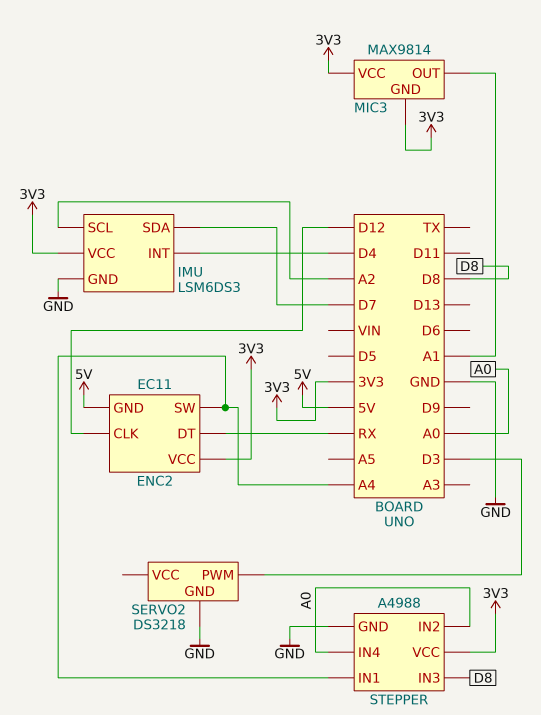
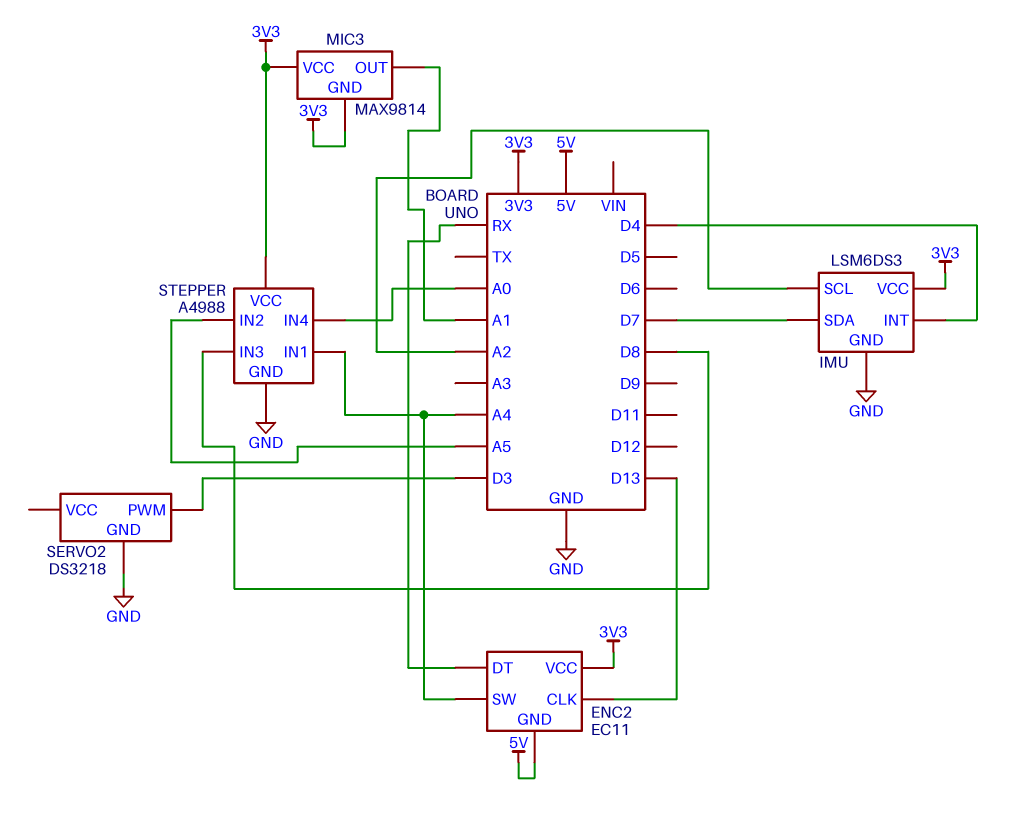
ENC2 pin CLK: D12 -> D13
STEPPER pin IN2: A0 -> A5

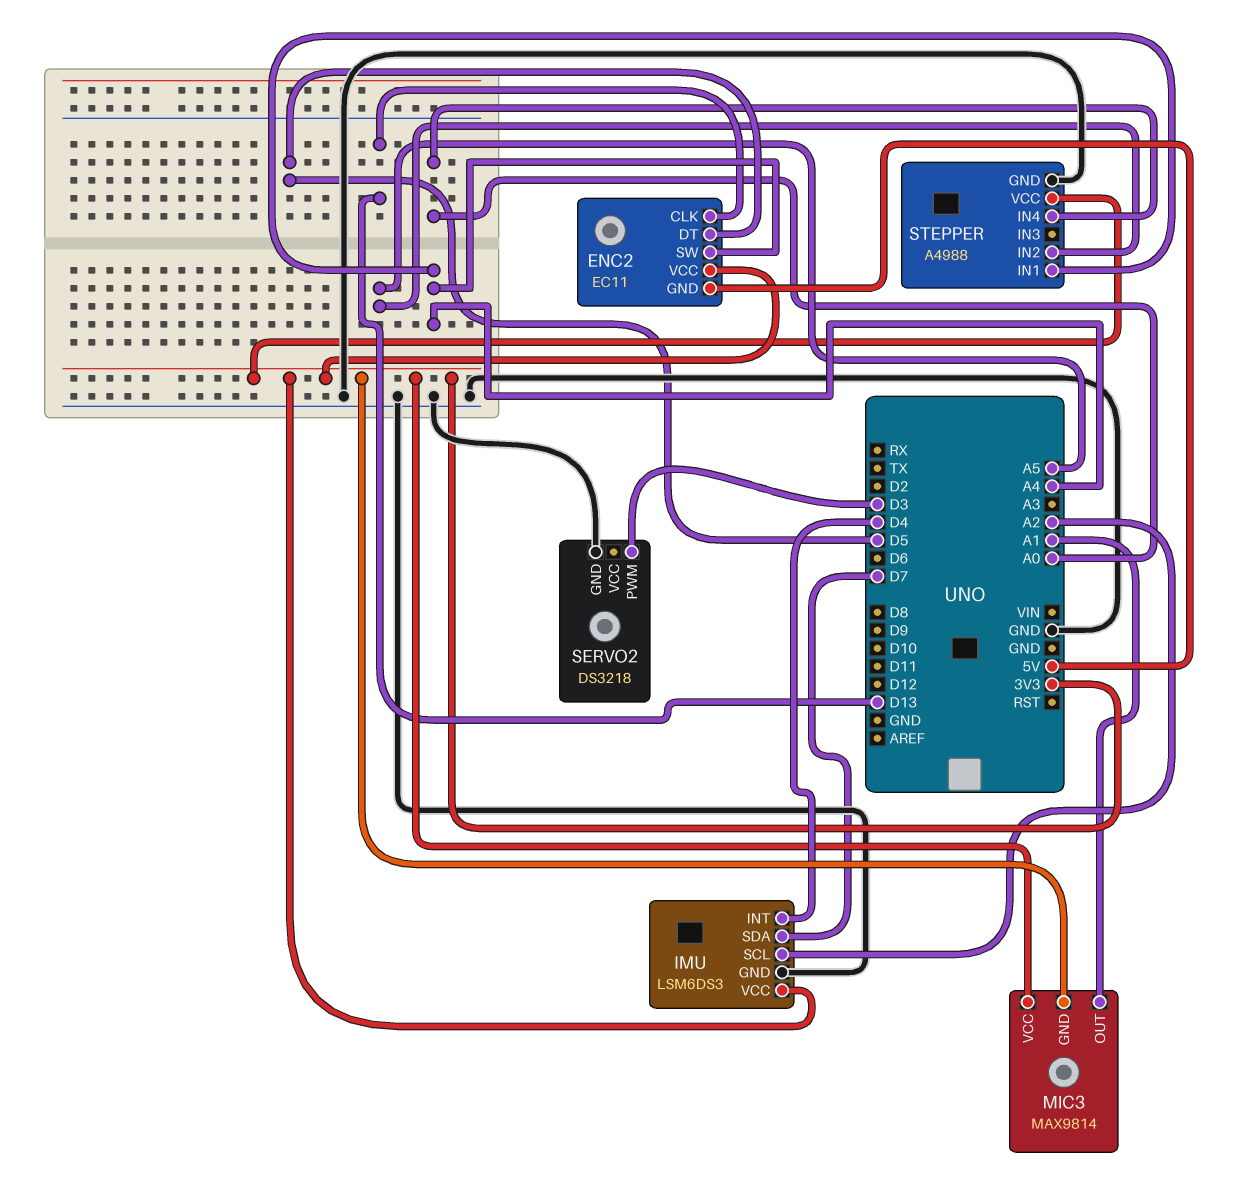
ENC2 pin DT: RX -> D5
STEPPER pin IN3: D8 -> none

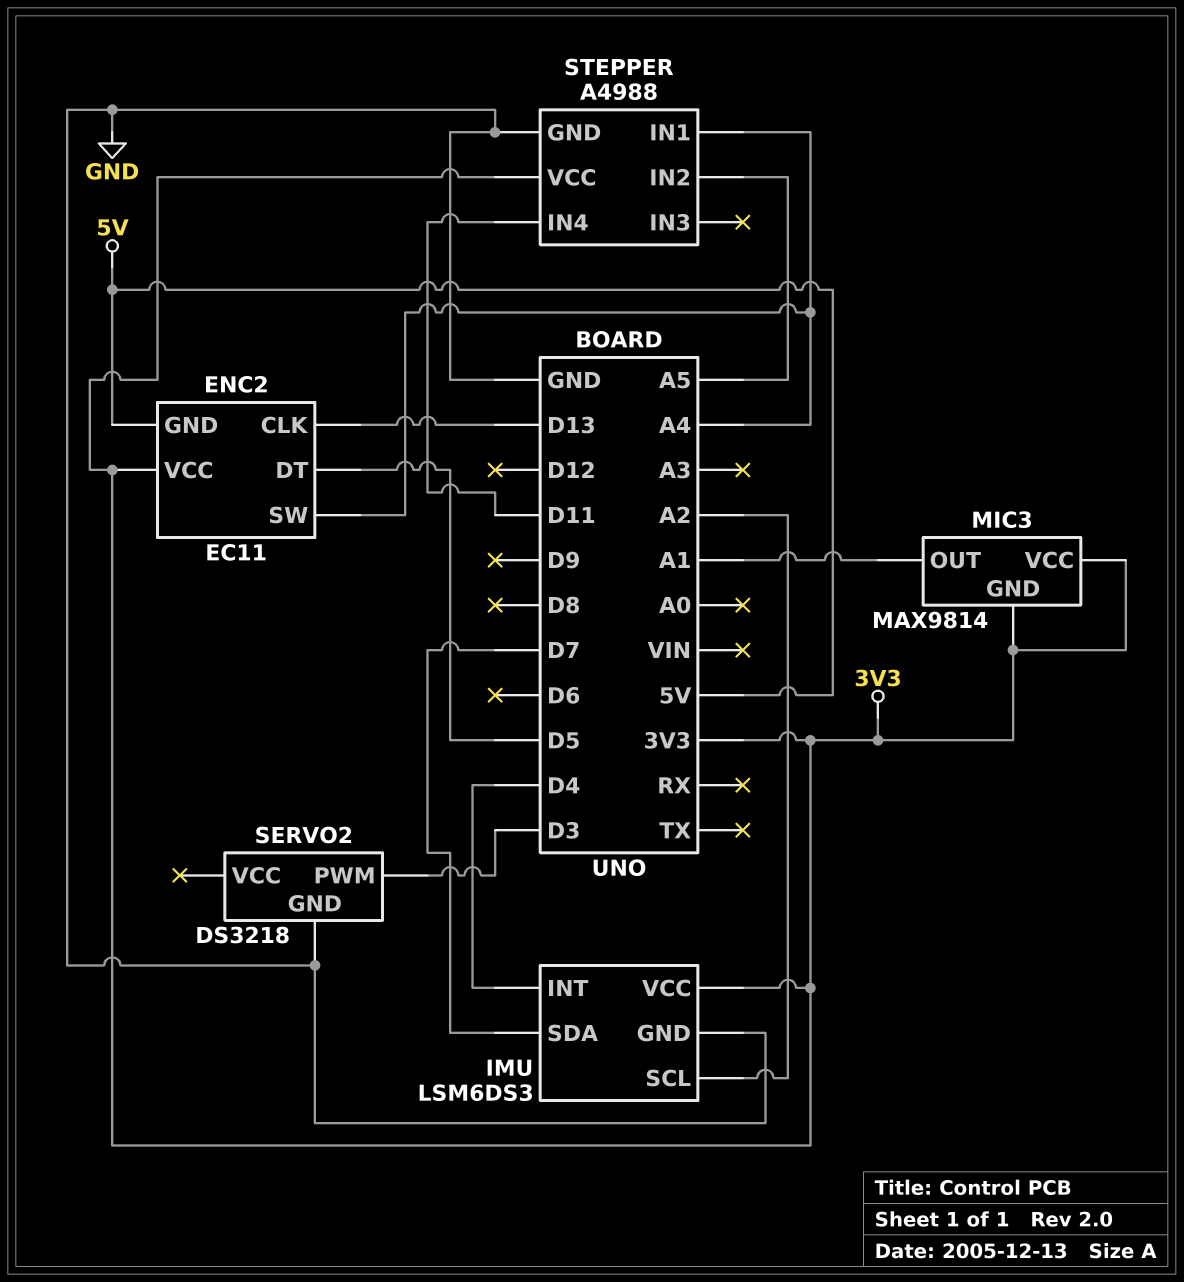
STEPPER pin IN4: A0 -> D11

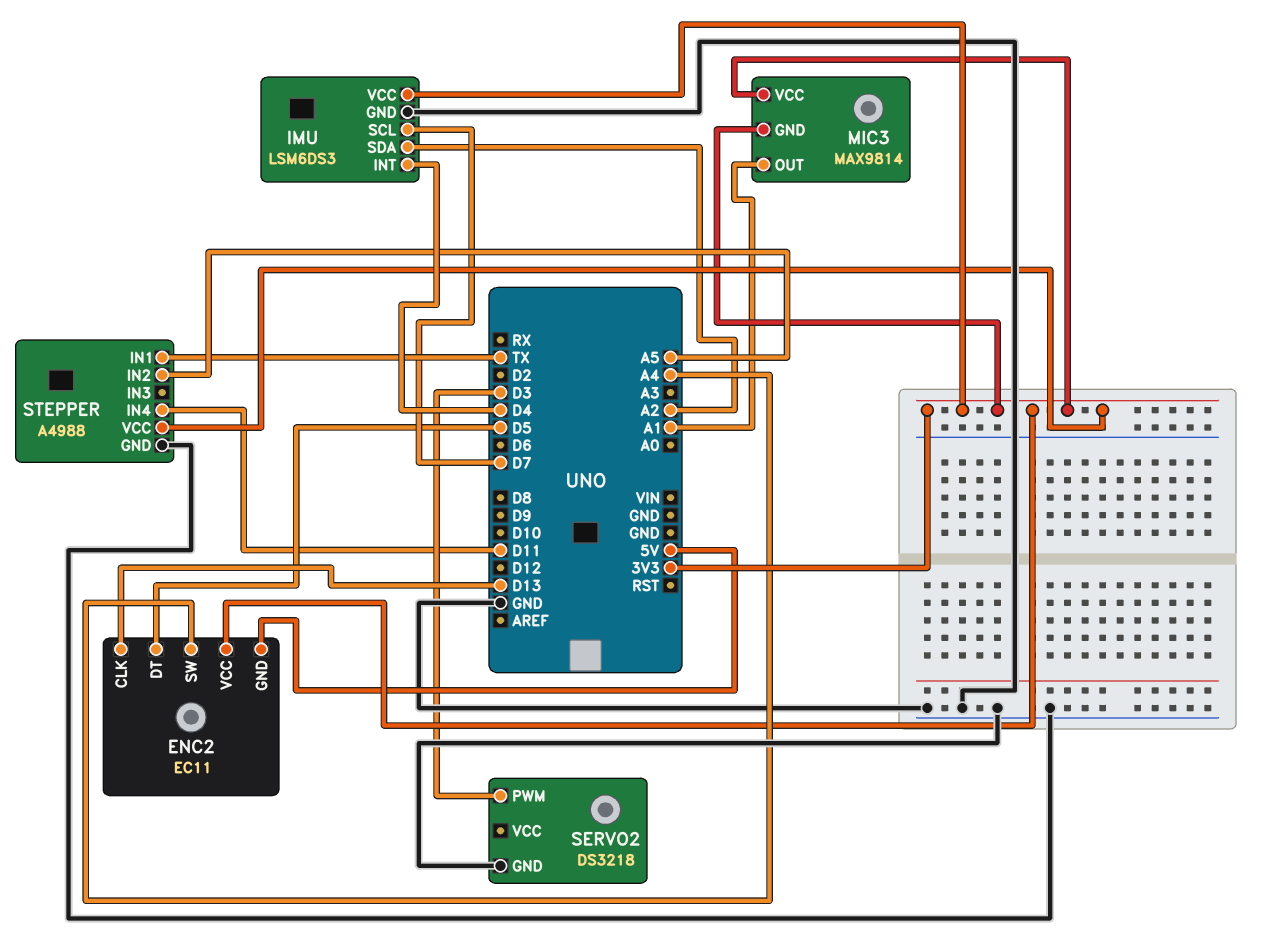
IMU pin SCL: A2 -> D7
IMU pin SDA: D7 -> A2
STEPPER pin IN1: A4 -> TX

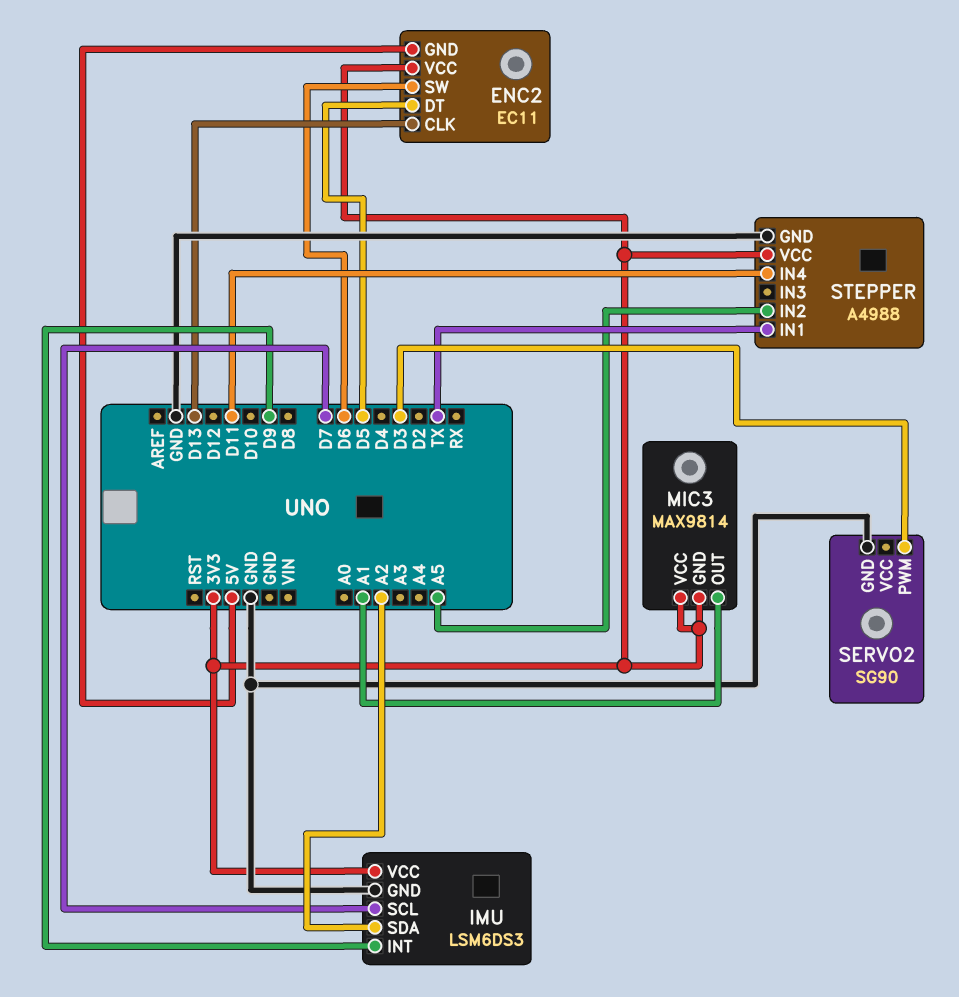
ENC2 pin SW: A4 -> D6
IMU pin INT: D4 -> D9
SERVO2: DS3218 -> SG90

